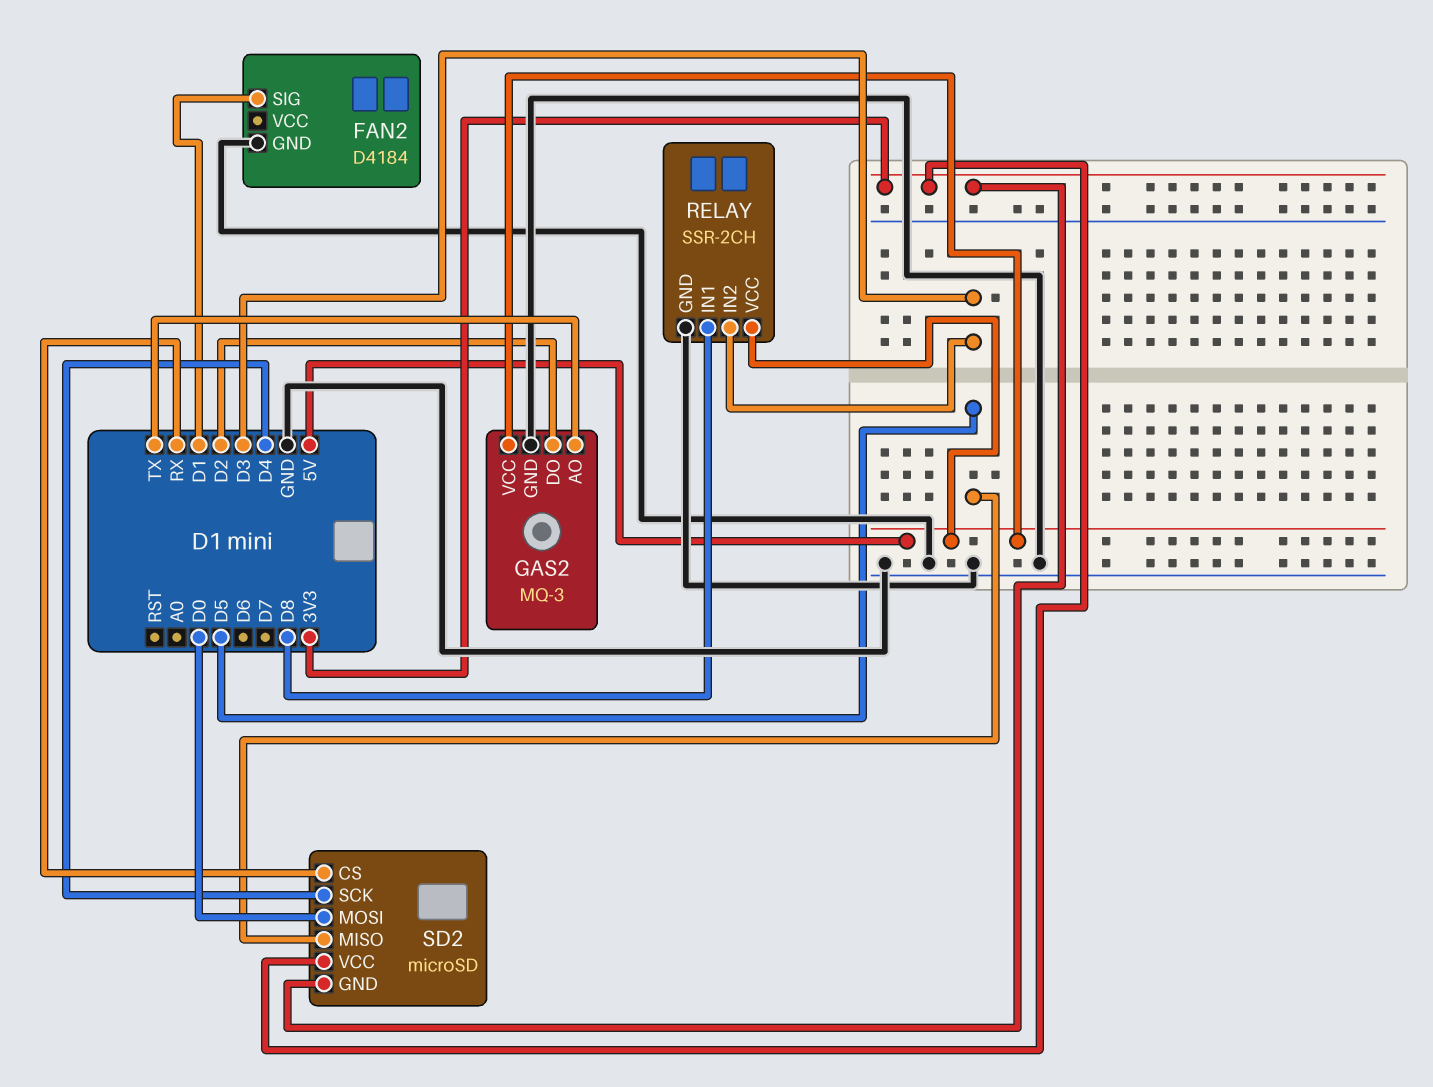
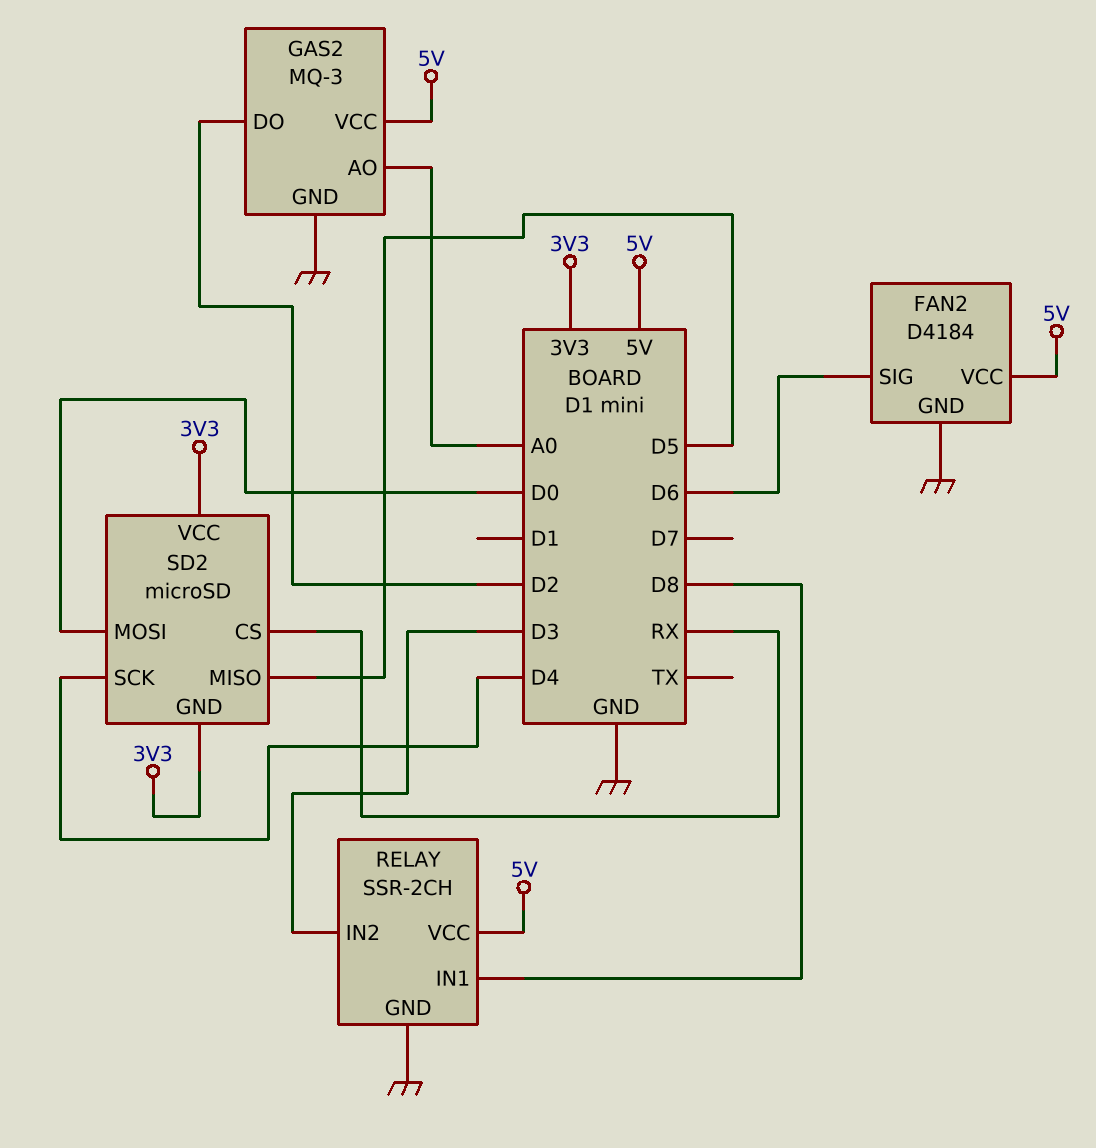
FAN2 pin SIG: D1 -> D6
FAN2 pin VCC: none -> 5V
GAS2 pin AO: TX -> A0

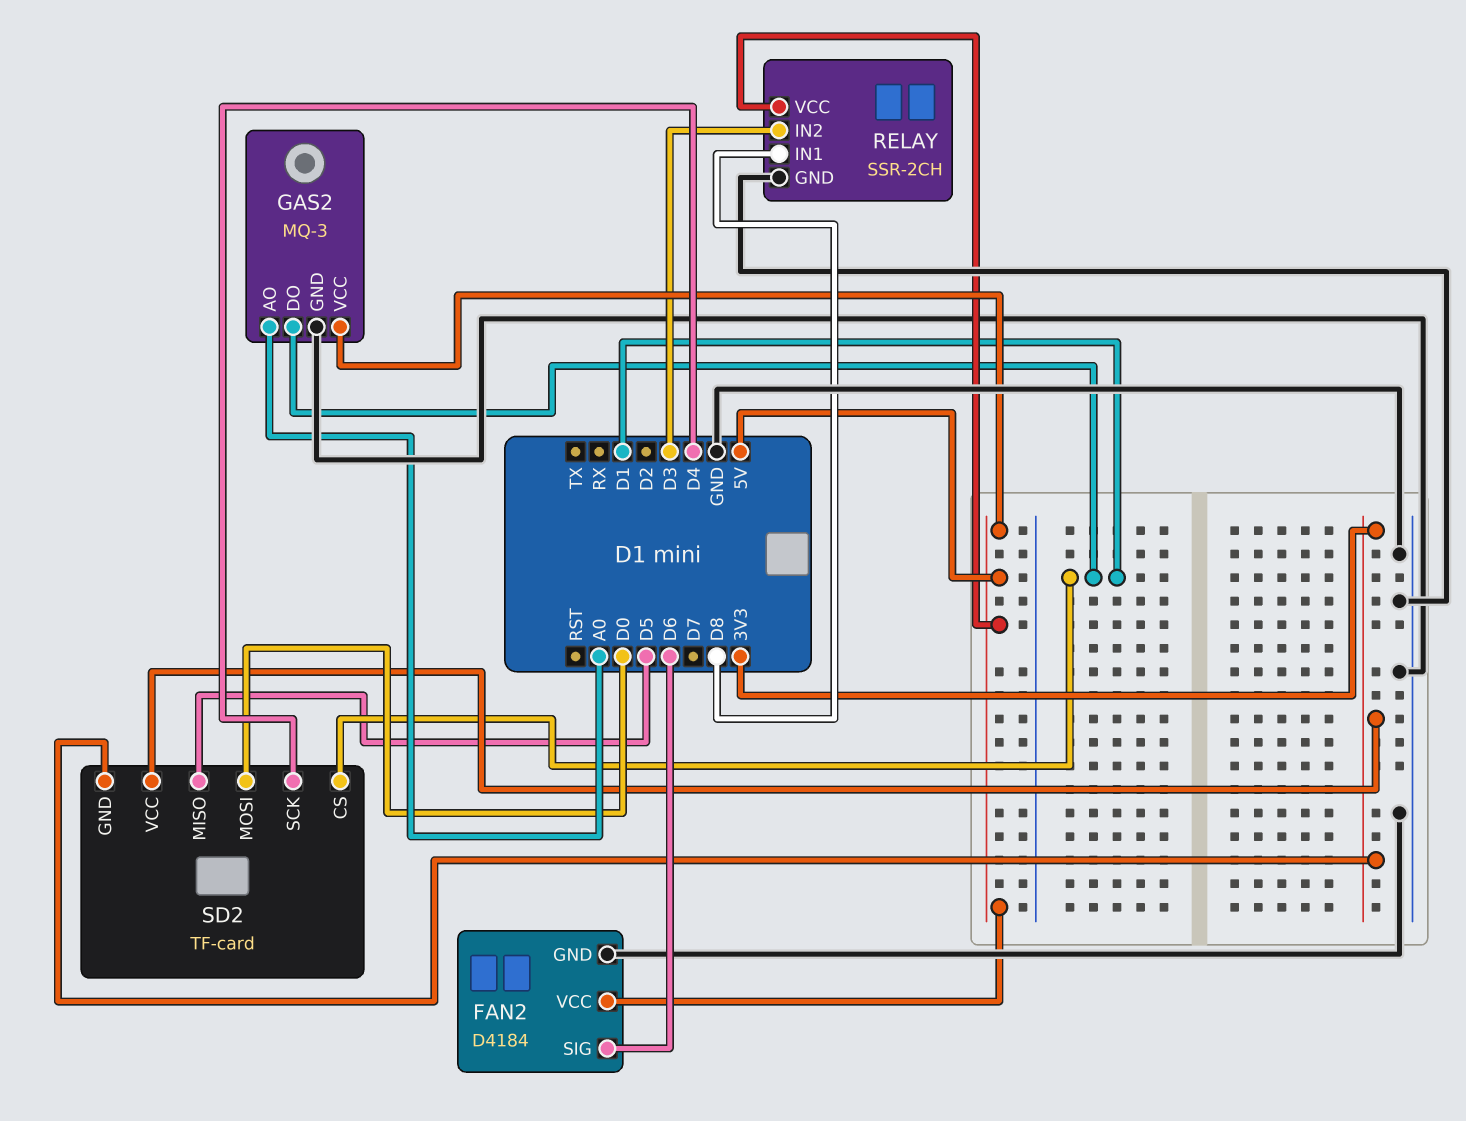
GAS2 pin DO: D2 -> D1
SD2: microSD -> TF-card
SD2 pin CS: RX -> D1

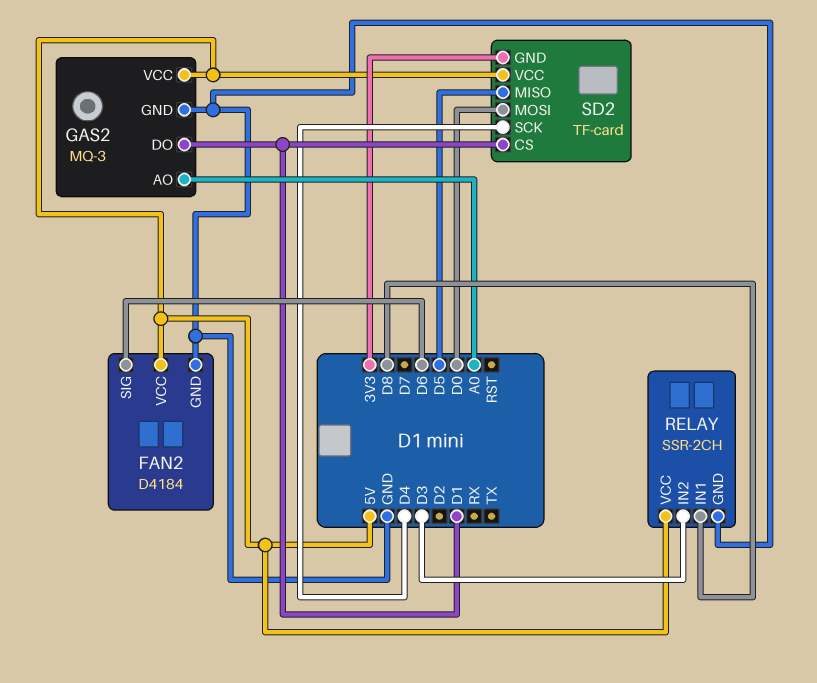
SD2 pin VCC: 3V3 -> 5V

